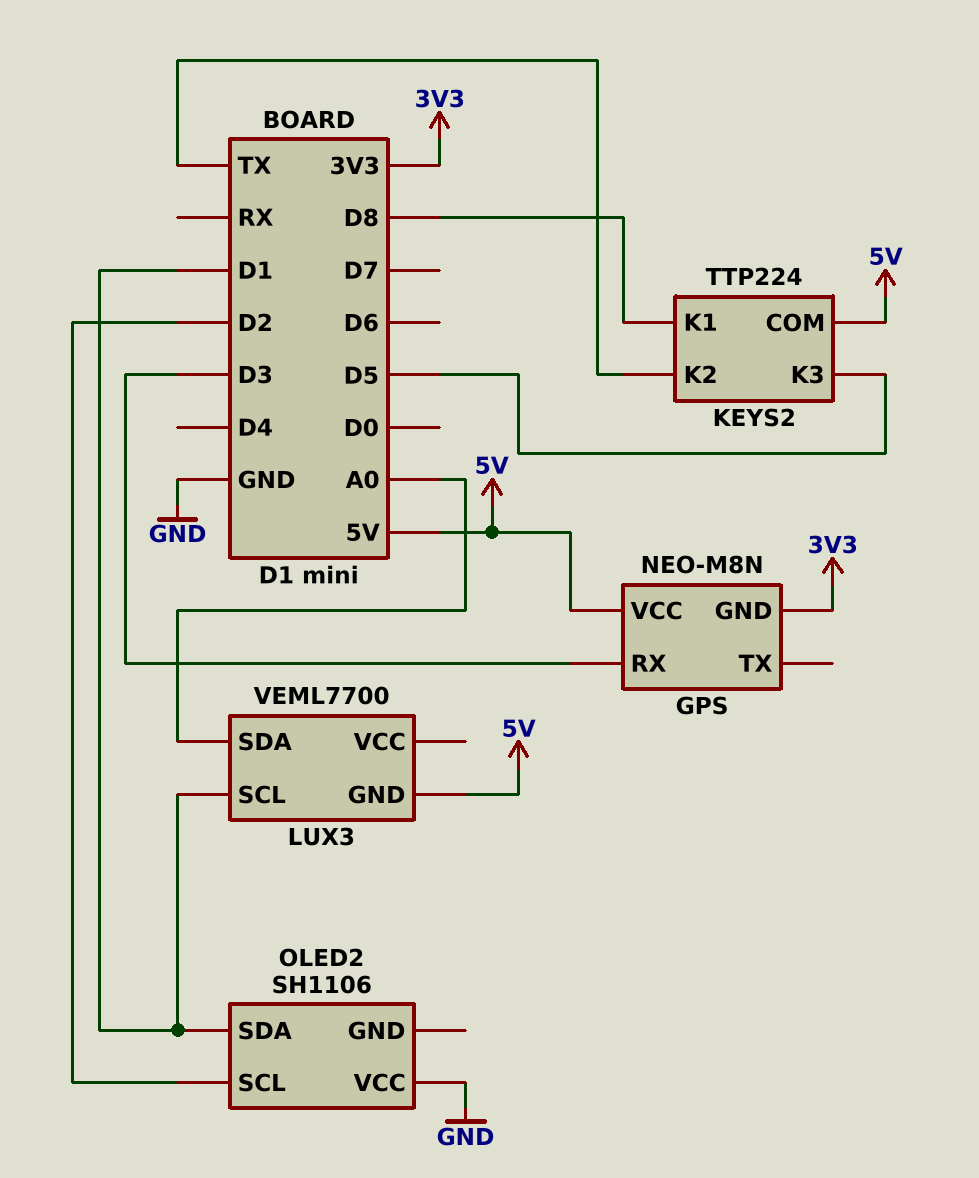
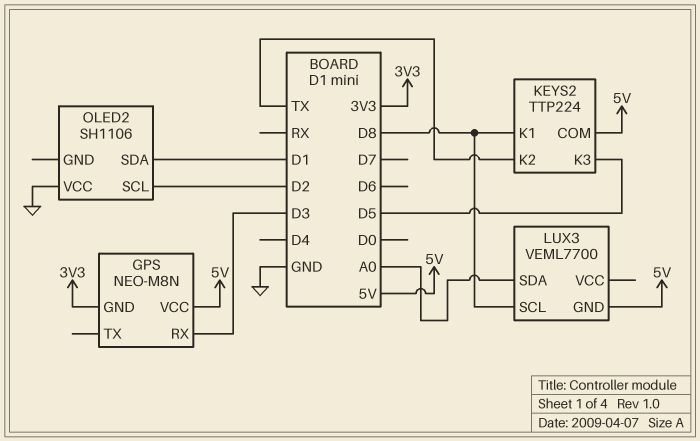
LUX3 pin SCL: D1 -> D8

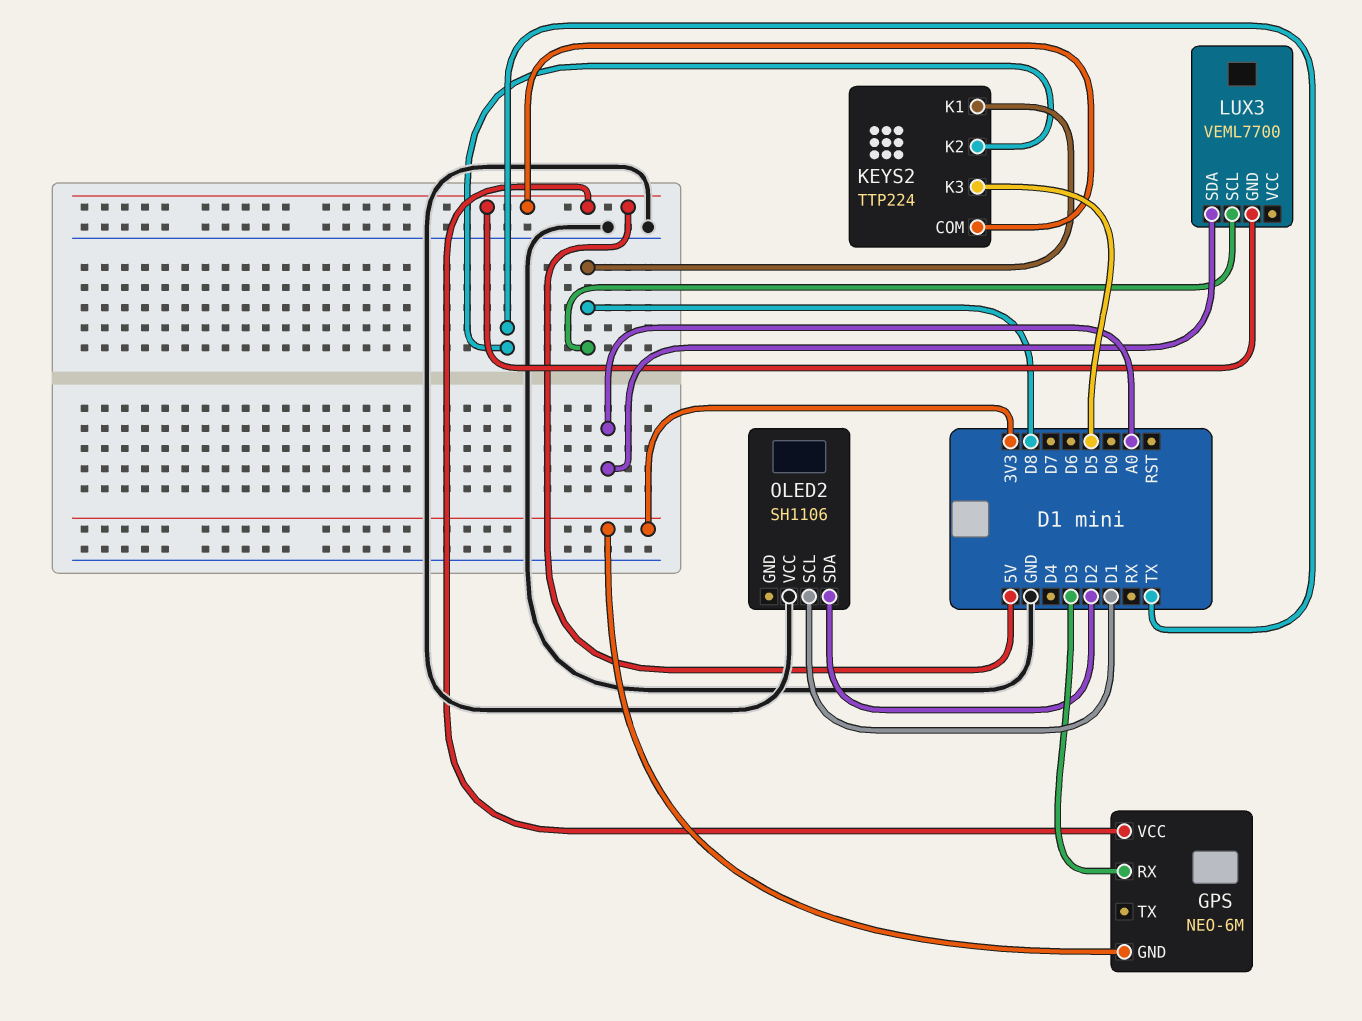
GPS: NEO-M8N -> NEO-6M
OLED2 pin SCL: D2 -> D1
OLED2 pin SDA: D1 -> D2

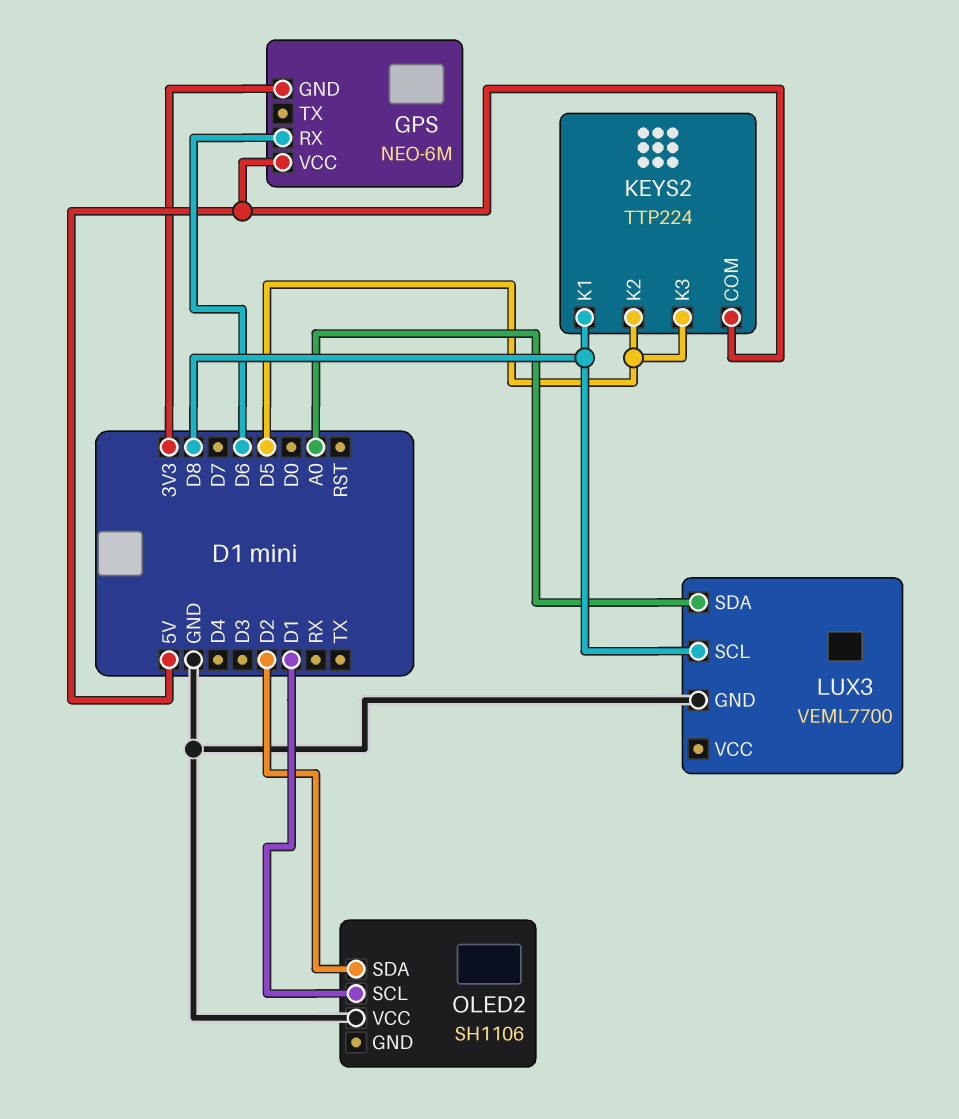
GPS pin RX: D3 -> D6
KEYS2 pin K2: TX -> D5
LUX3 pin GND: 5V -> GND

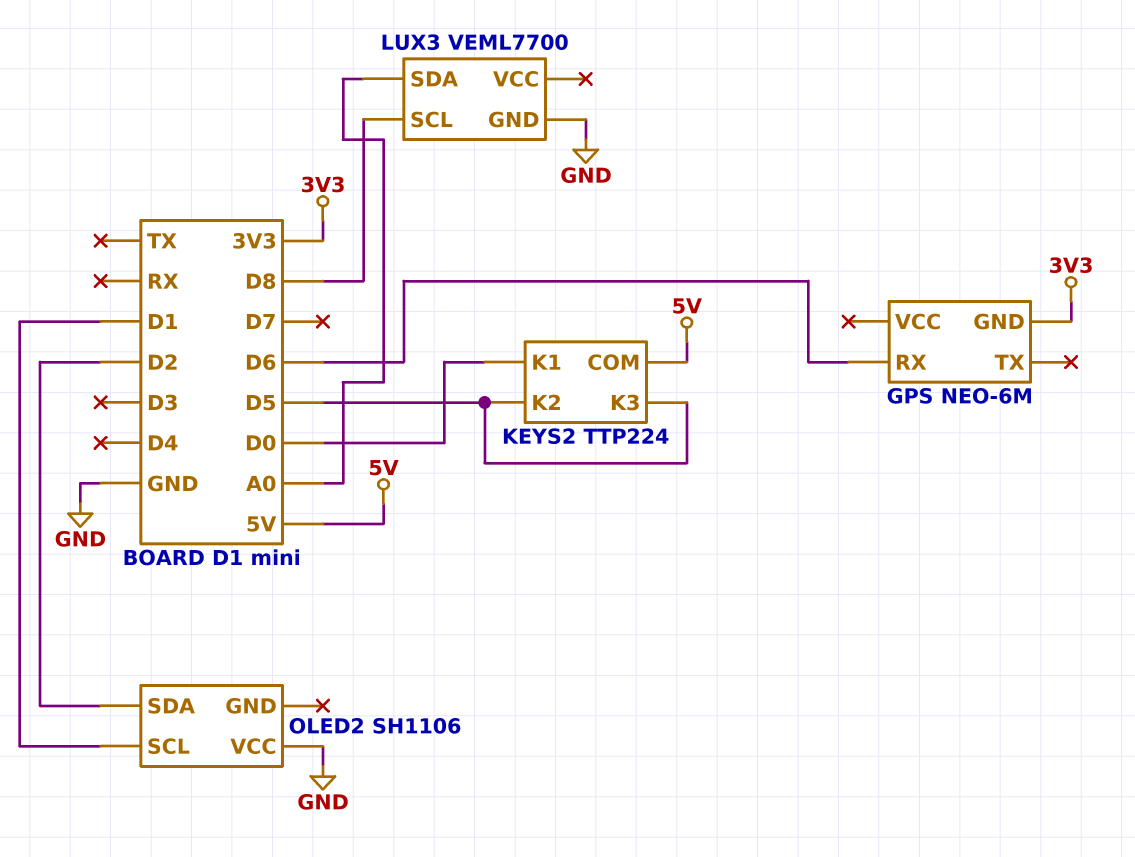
GPS pin VCC: 5V -> none
KEYS2 pin K1: D8 -> D0

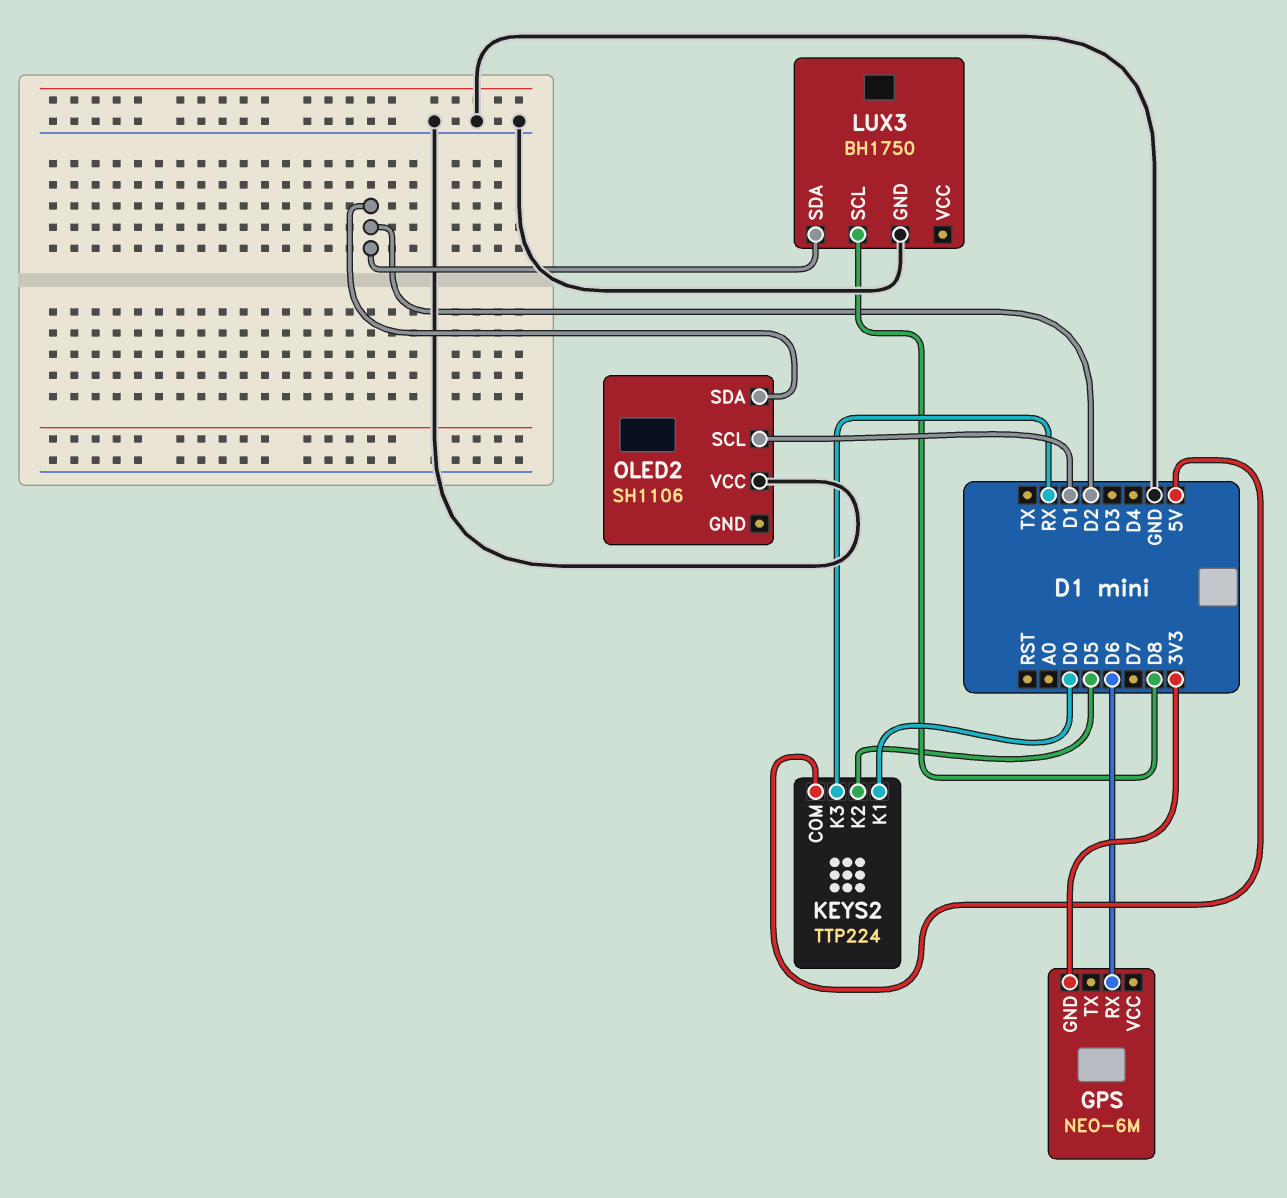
KEYS2 pin K3: D5 -> RX
LUX3: VEML7700 -> BH1750
LUX3 pin SDA: A0 -> D2

